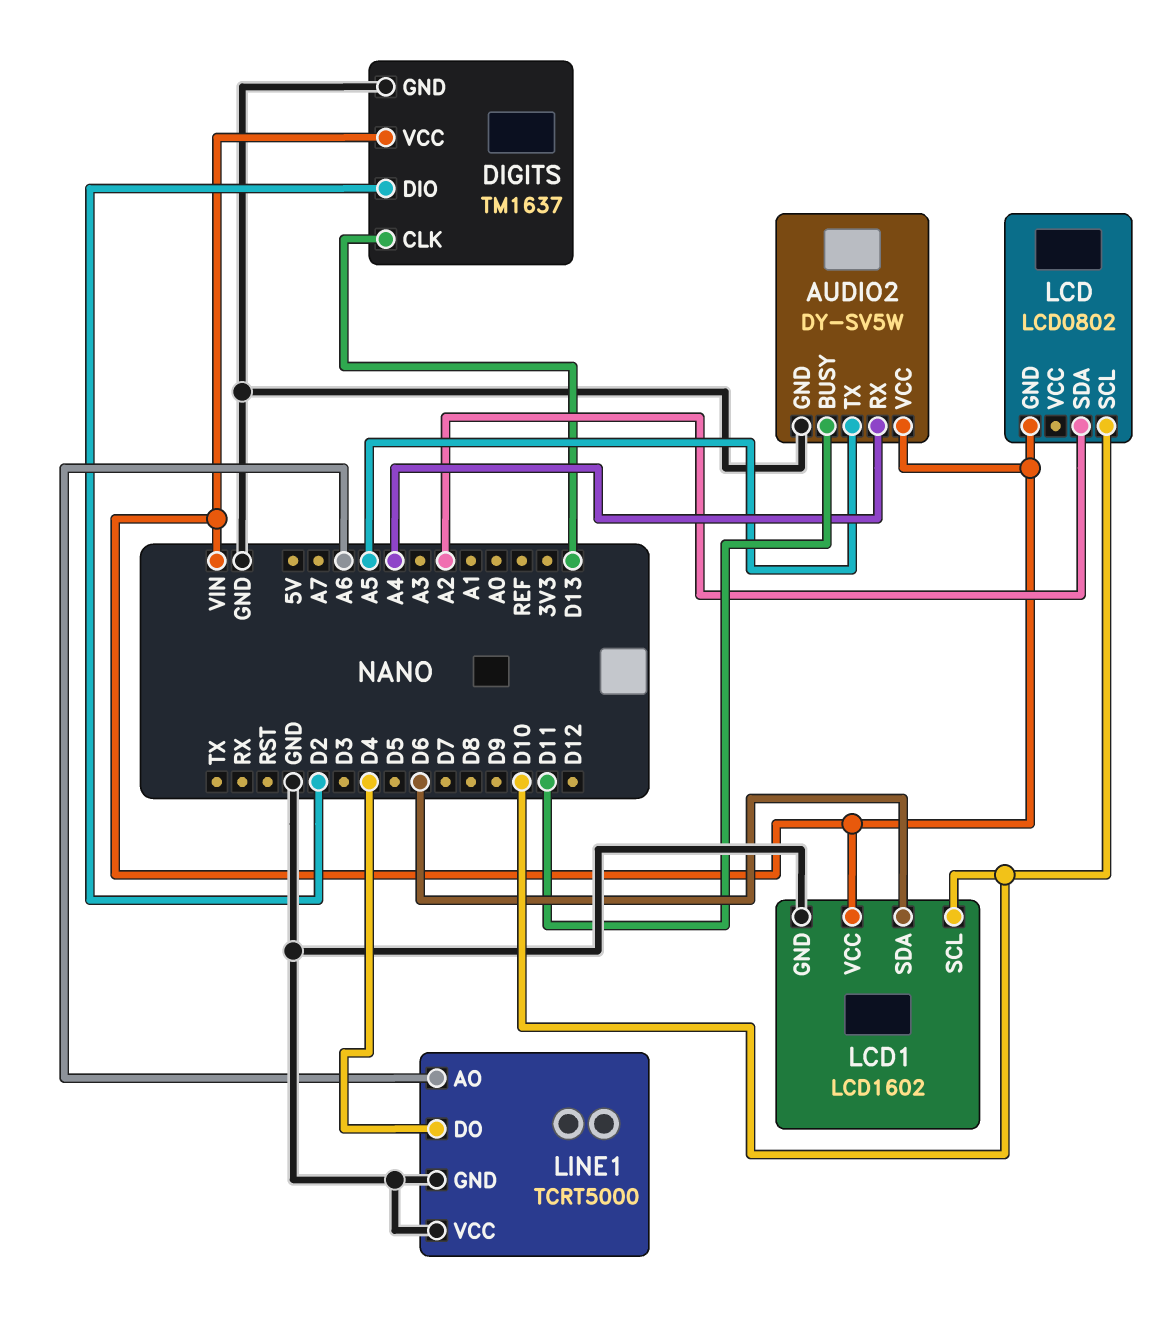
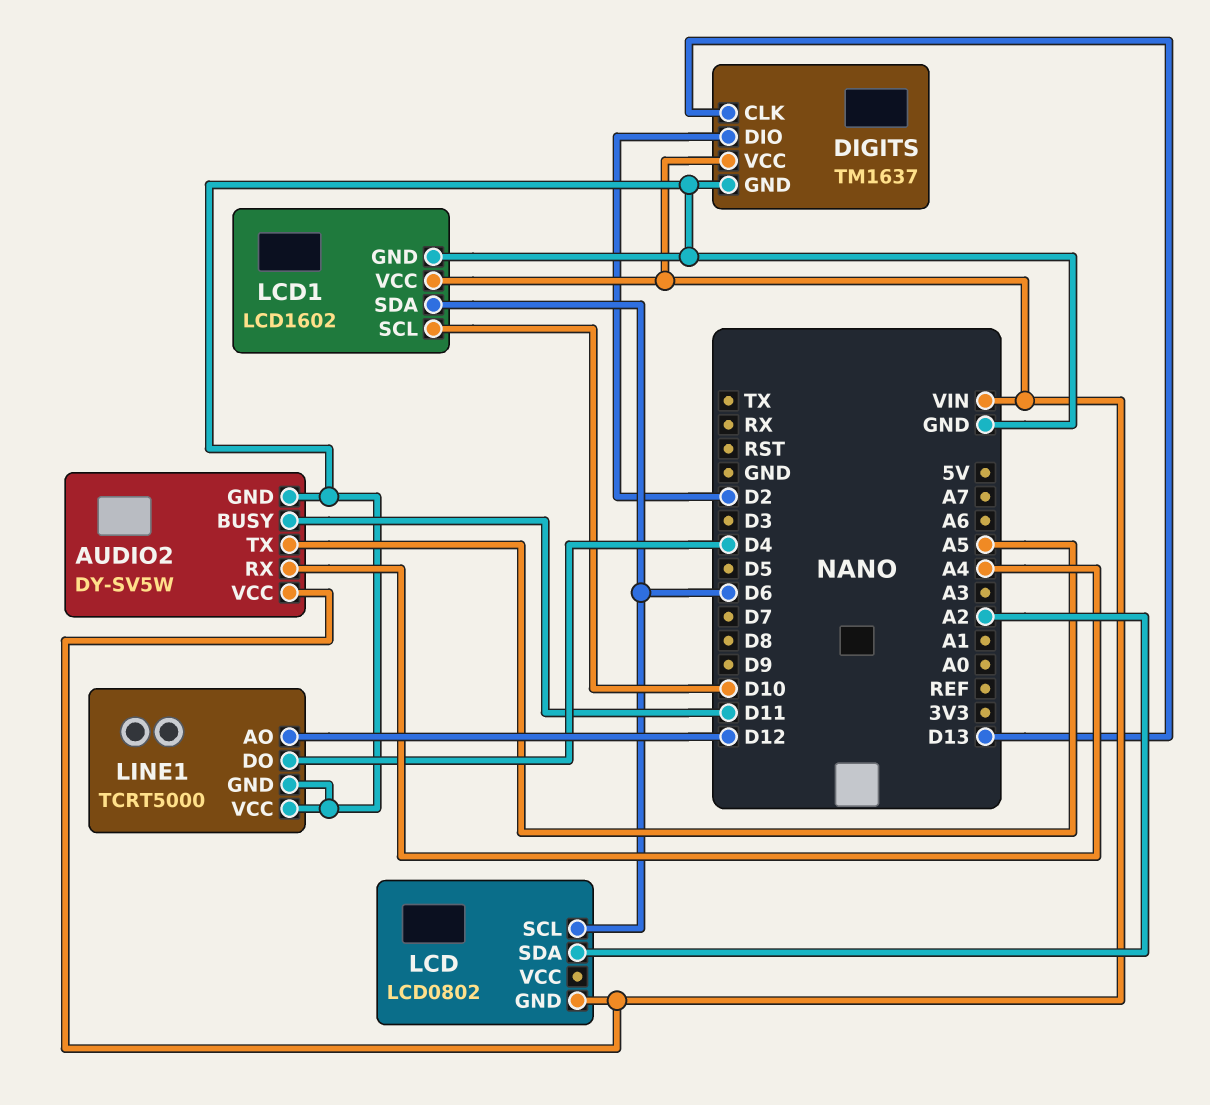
LCD pin SCL: D10 -> D6
LINE1 pin AO: A6 -> D12

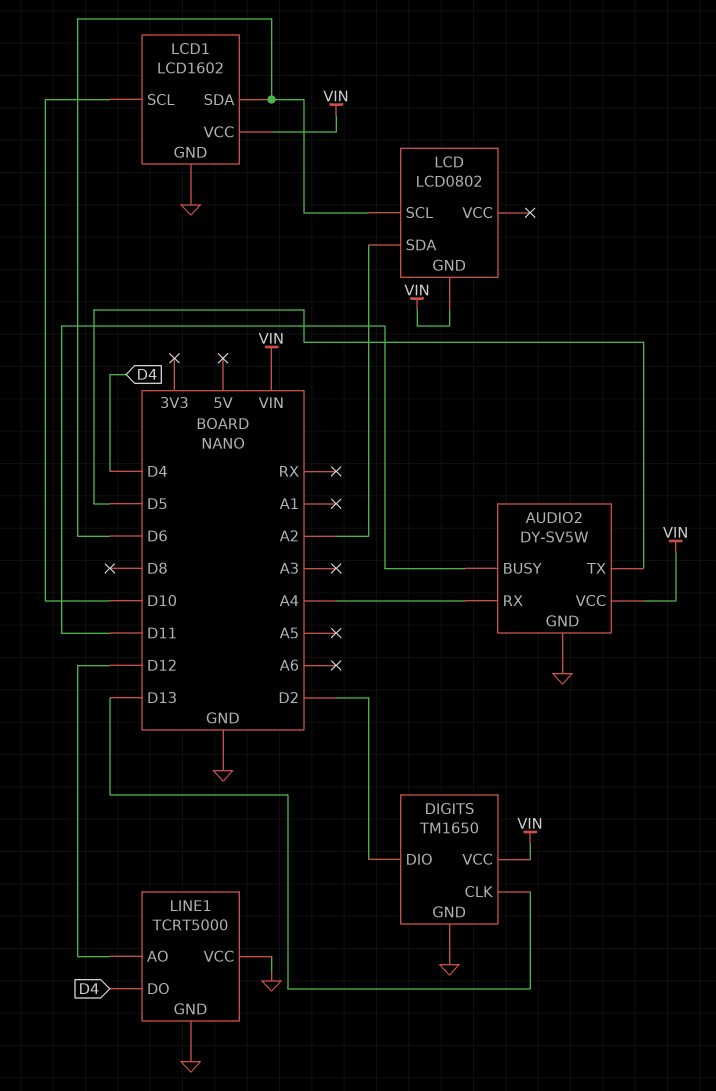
AUDIO2 pin TX: A5 -> D5
DIGITS: TM1637 -> TM1650

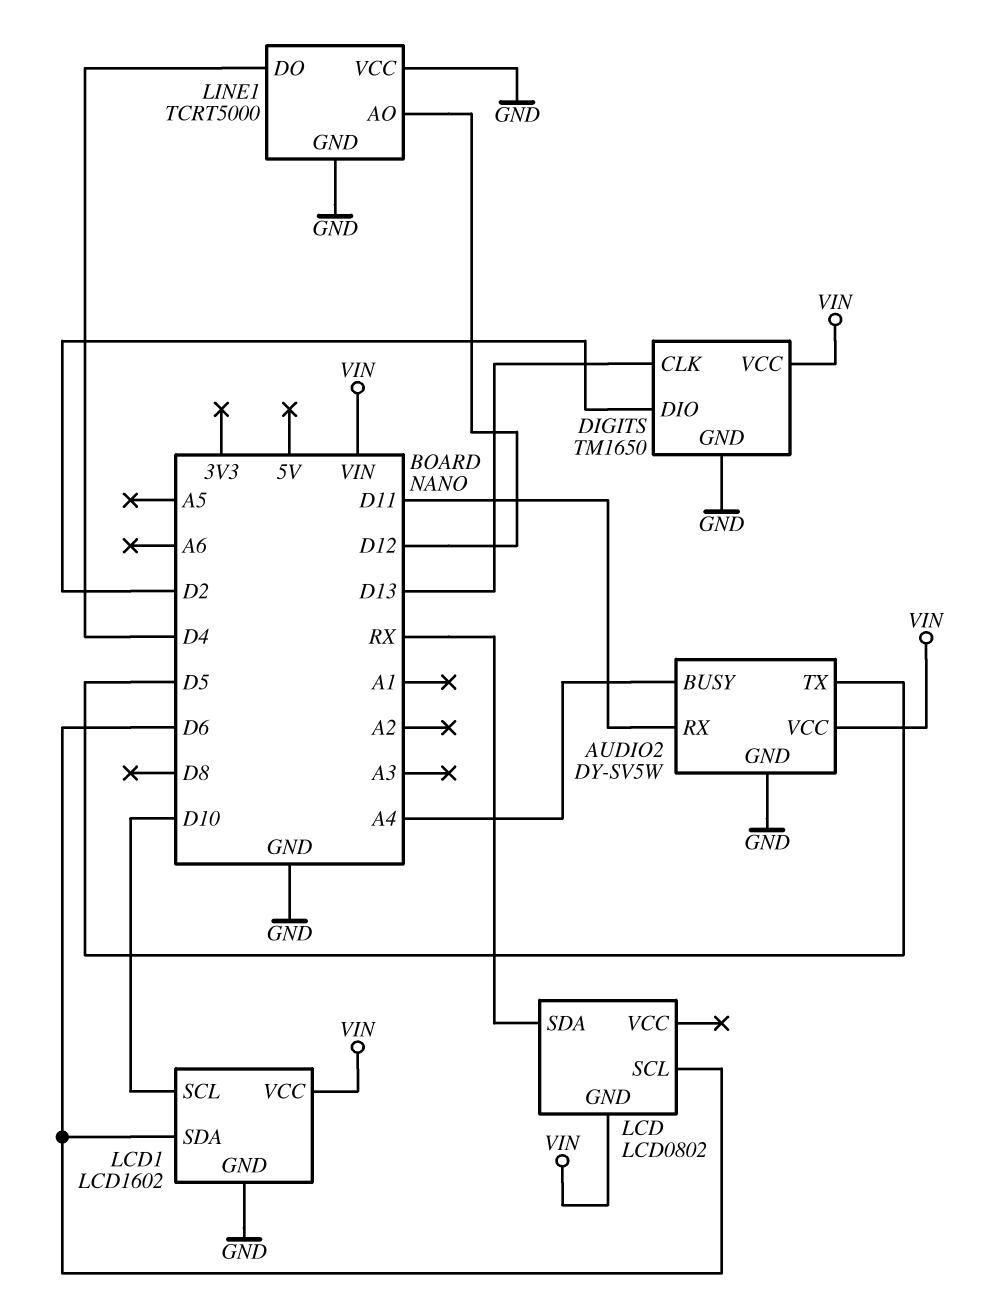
AUDIO2 pin BUSY: D11 -> A4
AUDIO2 pin RX: A4 -> D11
LCD pin SDA: A2 -> RX

